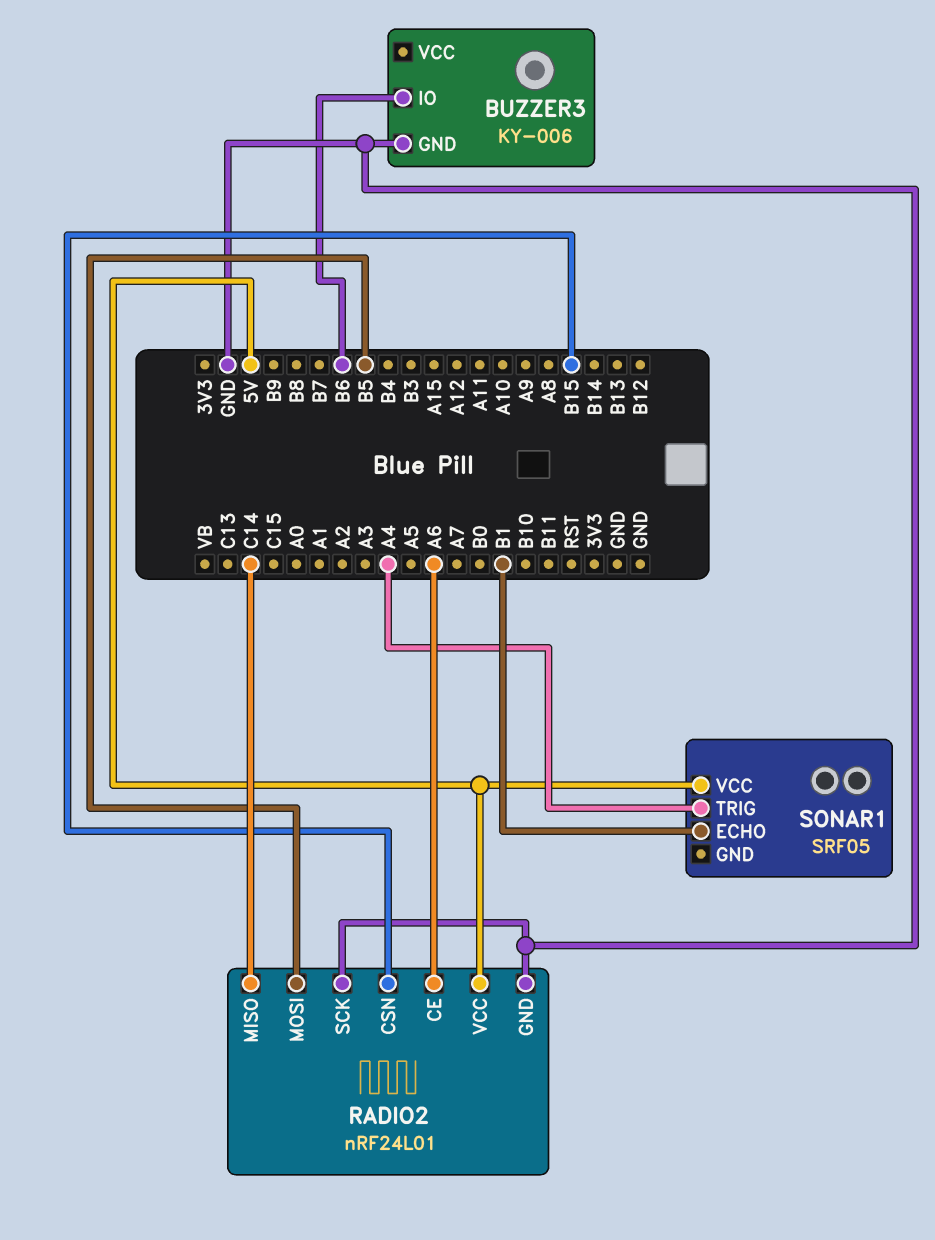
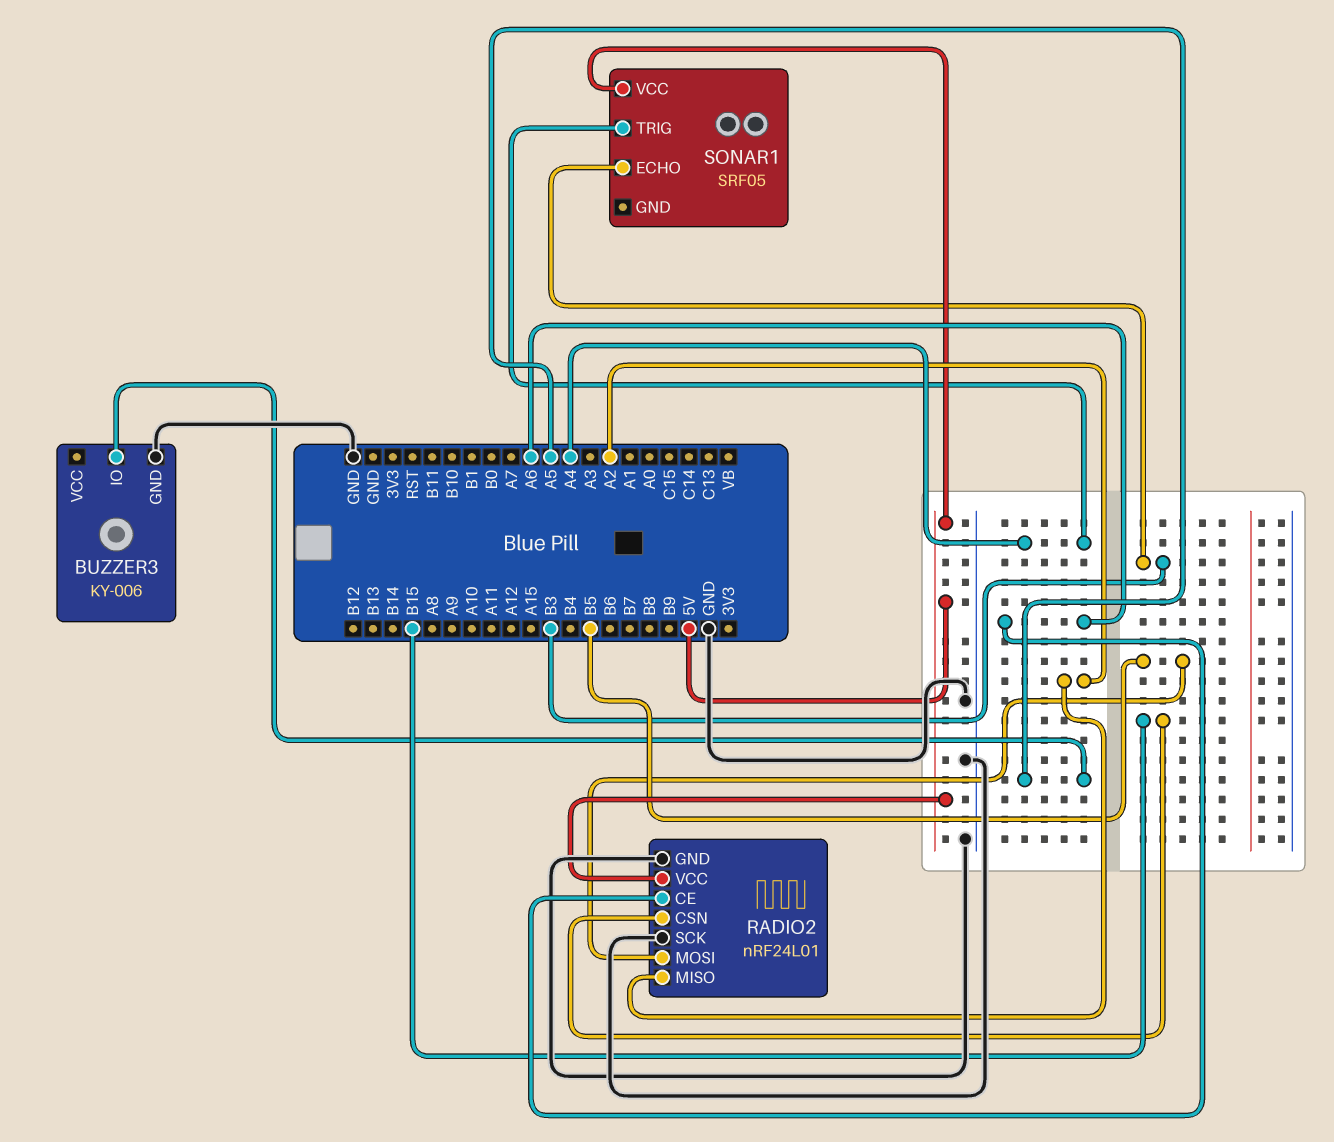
BUZZER3 pin IO: B6 -> A5
RADIO2 pin MISO: C14 -> A2
SONAR1 pin ECHO: B1 -> B3

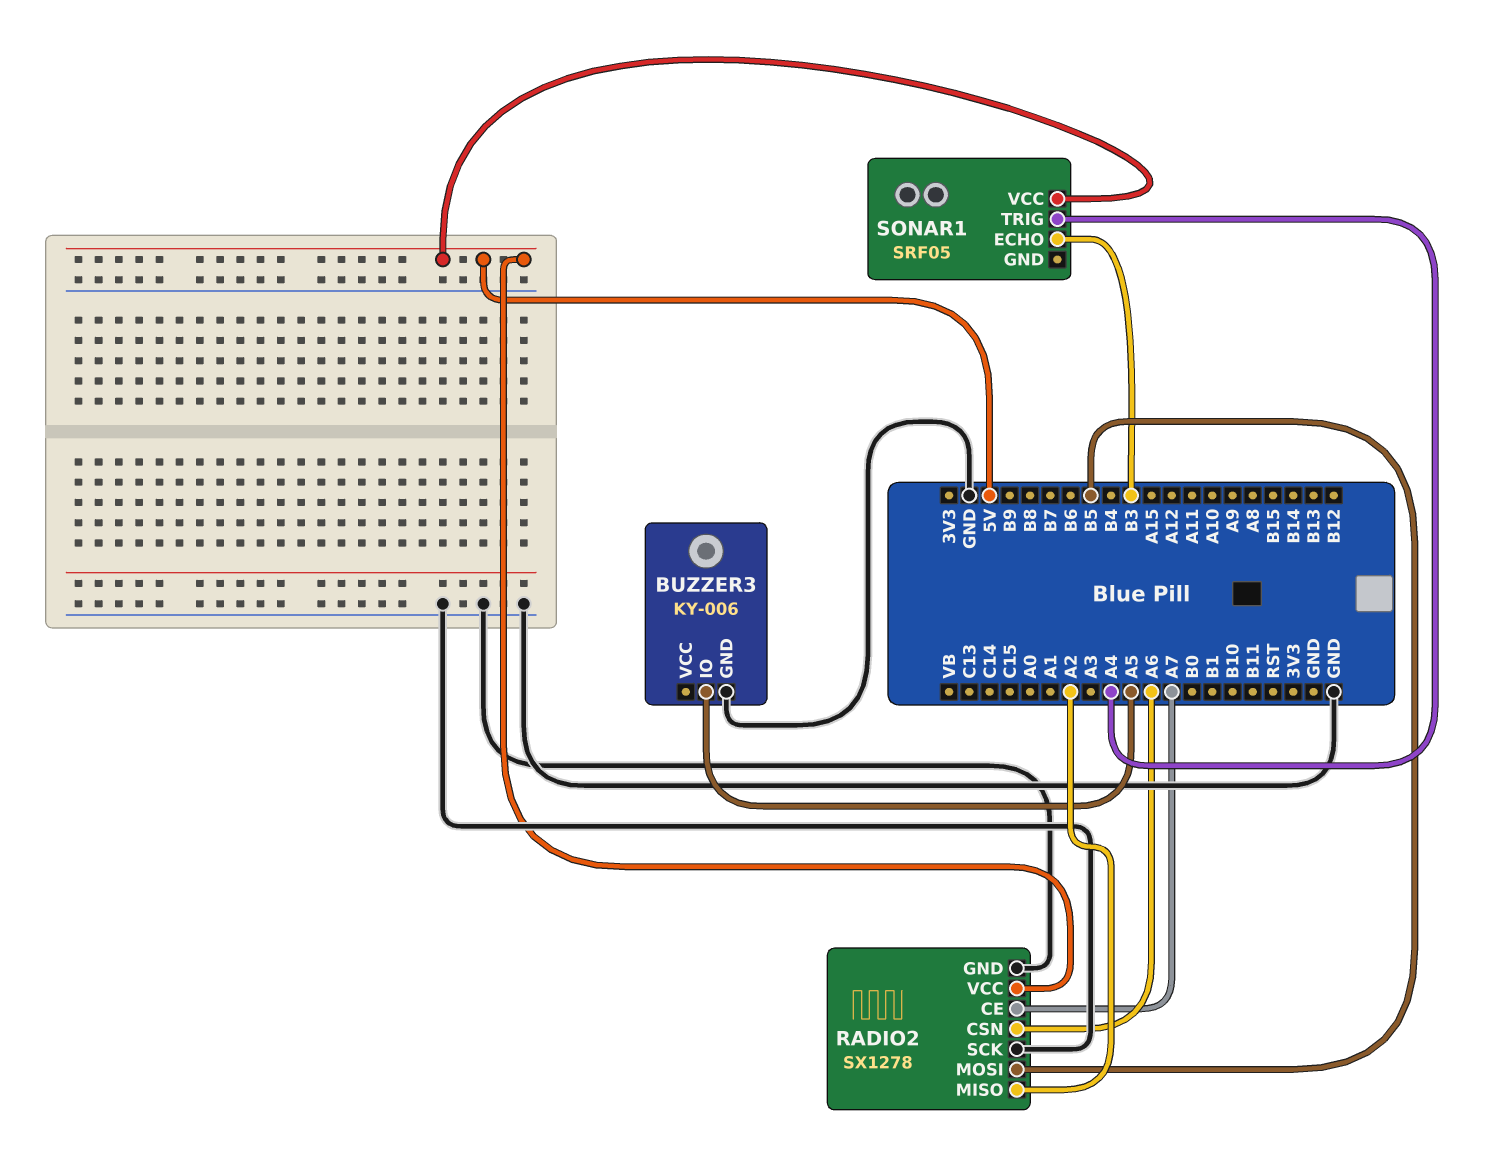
RADIO2: nRF24L01 -> SX1278
RADIO2 pin CE: A6 -> A7
RADIO2 pin CSN: B15 -> A6

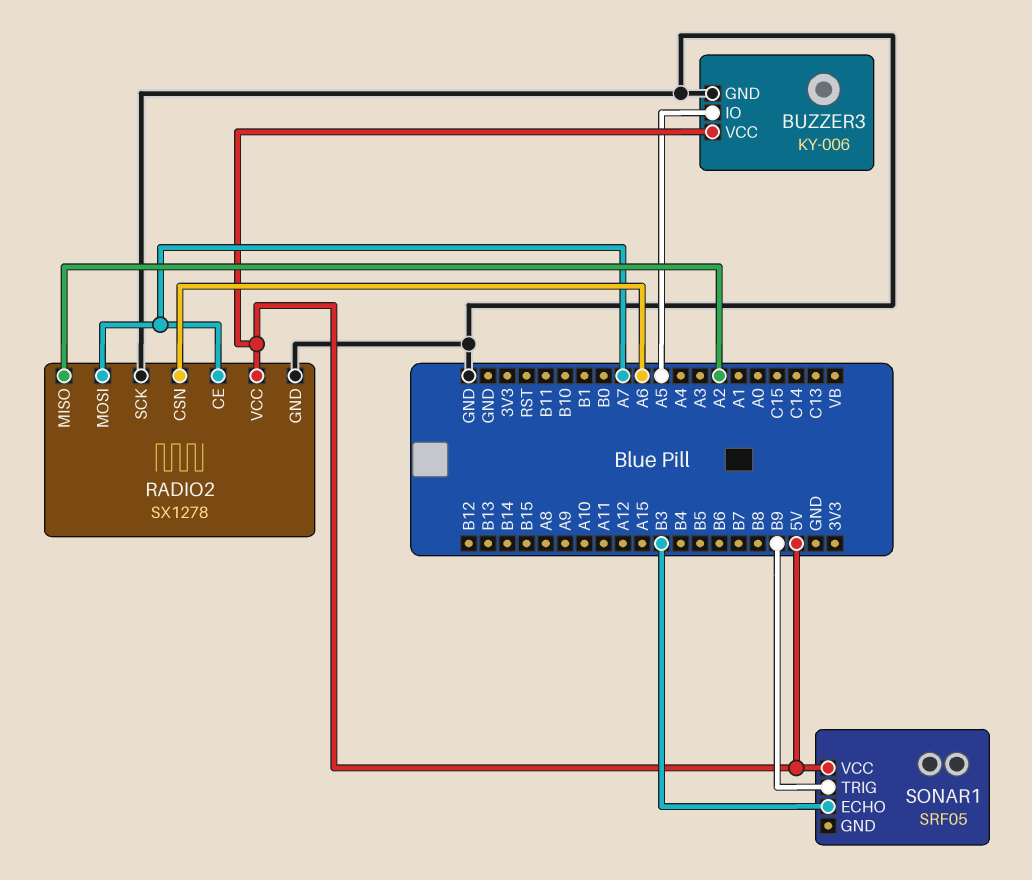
BUZZER3 pin VCC: none -> 5V
RADIO2 pin MOSI: B5 -> A7
SONAR1 pin TRIG: A4 -> B9

